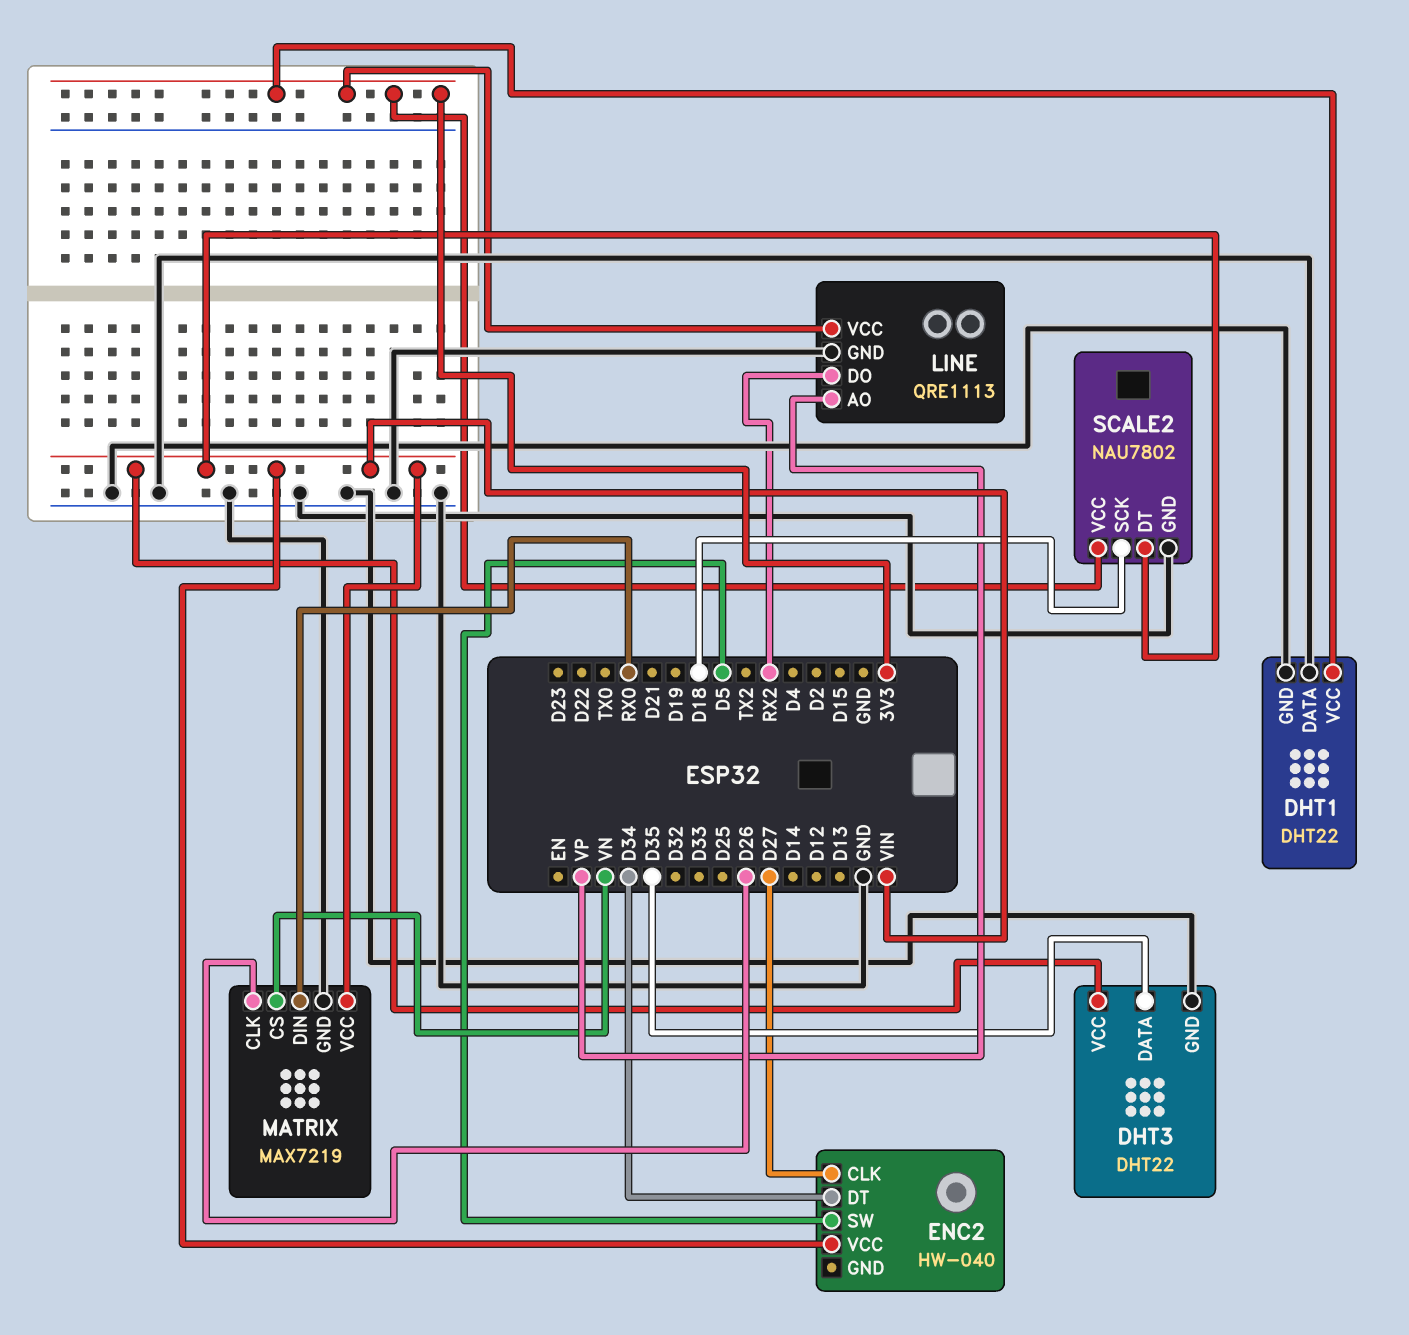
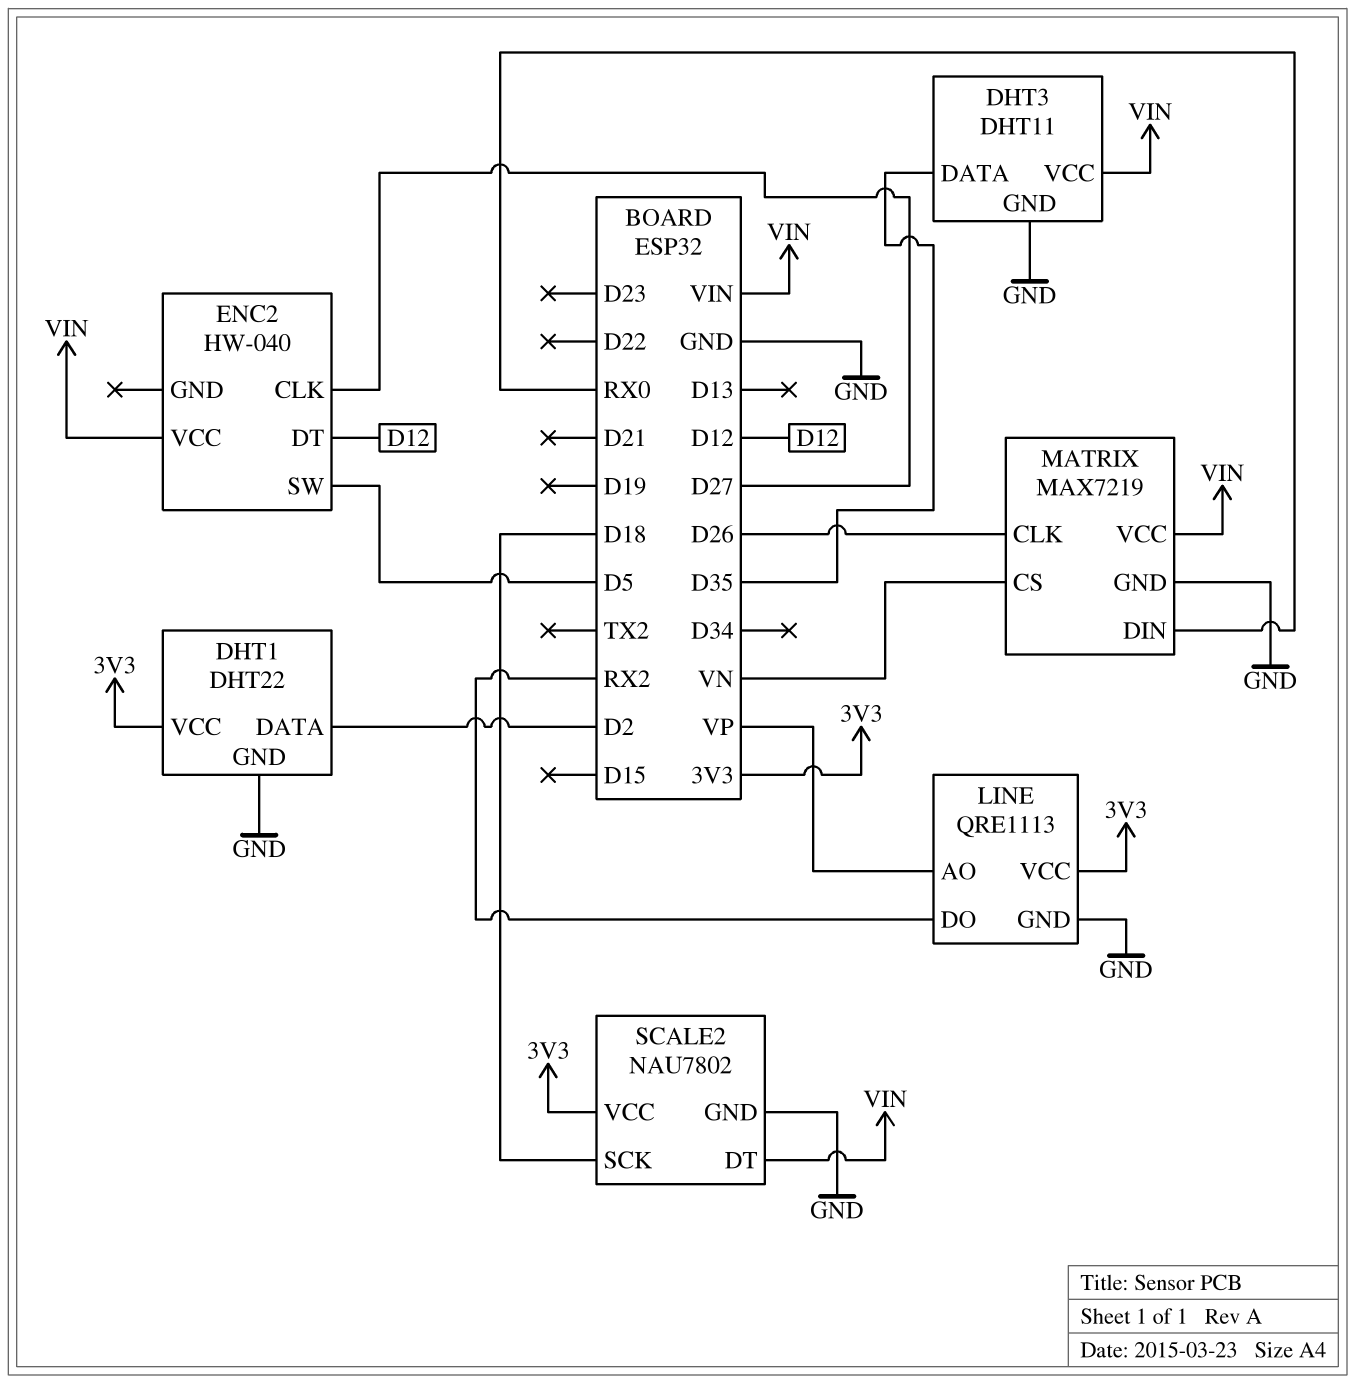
DHT1 pin DATA: GND -> D2
DHT3: DHT22 -> DHT11
ENC2 pin DT: D34 -> D12

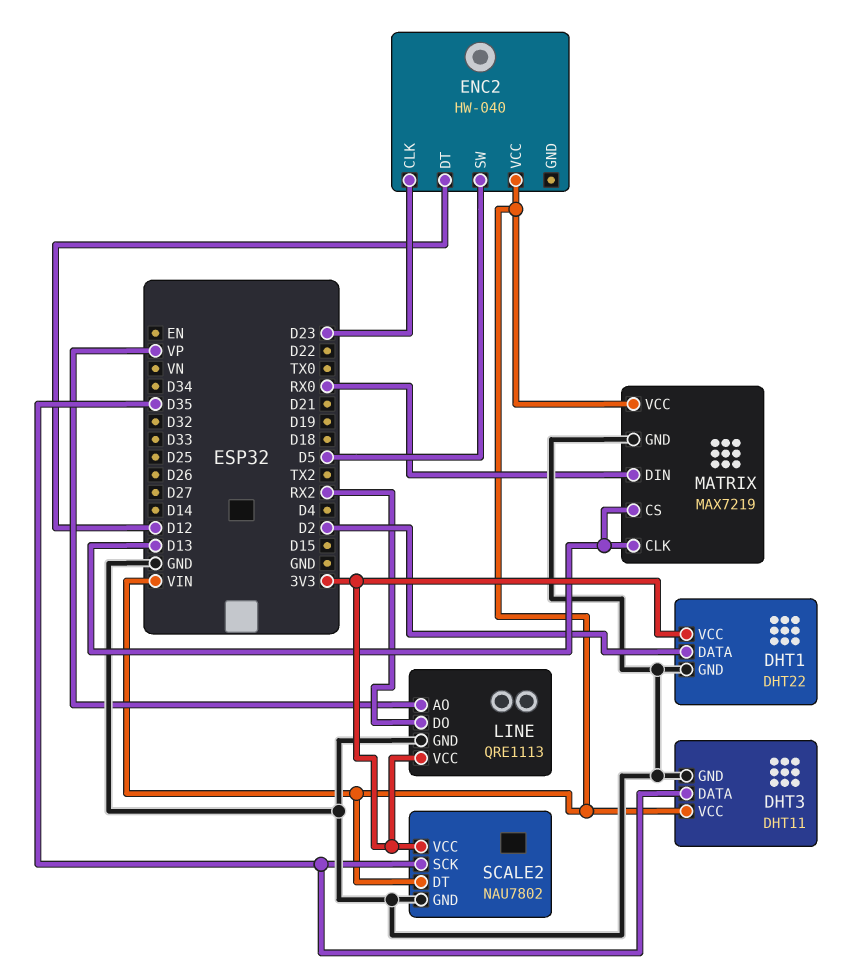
ENC2 pin CLK: D27 -> D23
MATRIX pin CLK: D26 -> D13
MATRIX pin CS: VN -> D13
SCALE2 pin SCK: D18 -> D35

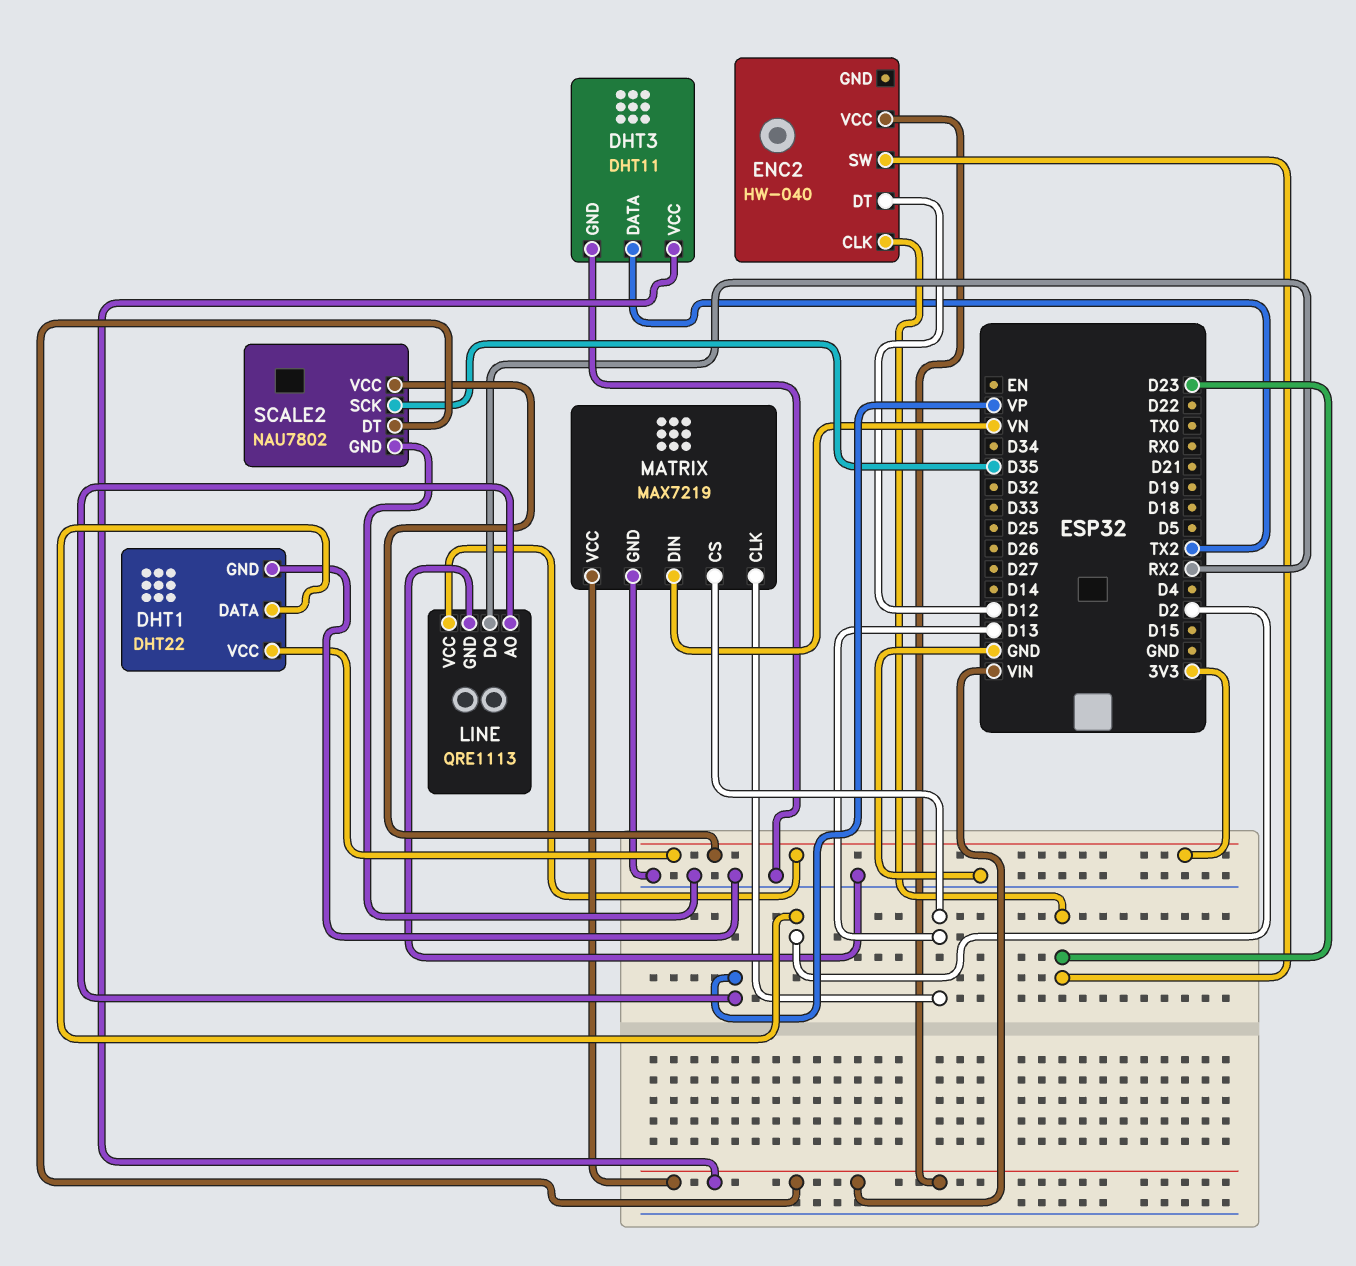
DHT3 pin DATA: D35 -> TX2
ENC2 pin SW: D5 -> D23
MATRIX pin DIN: RX0 -> VN

